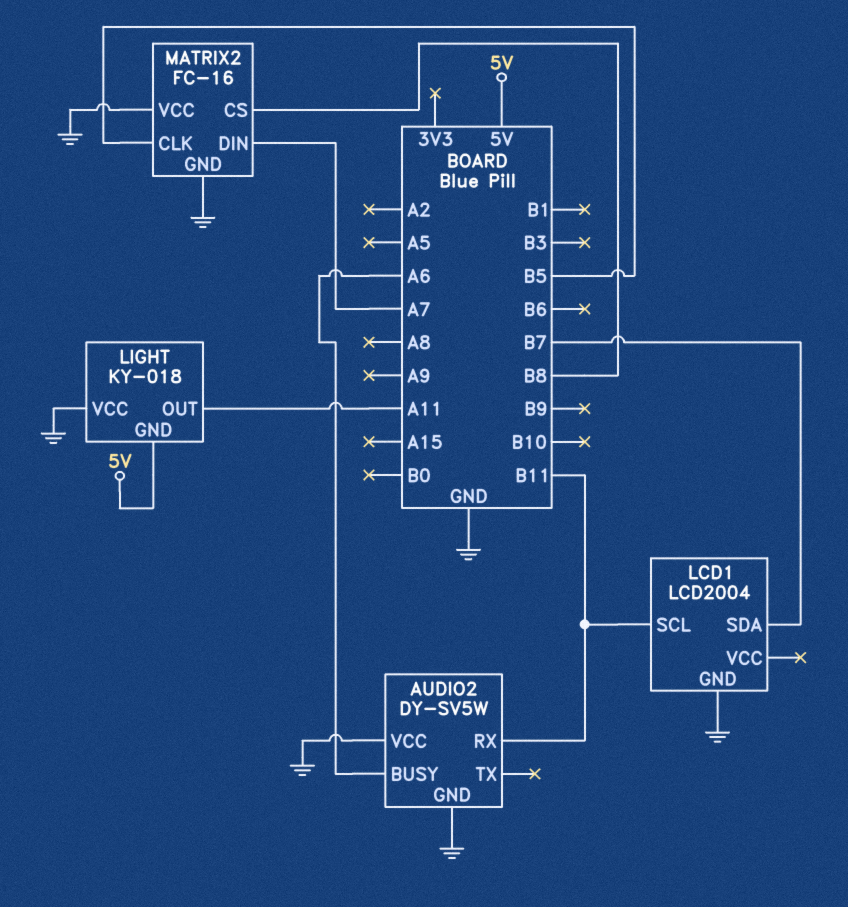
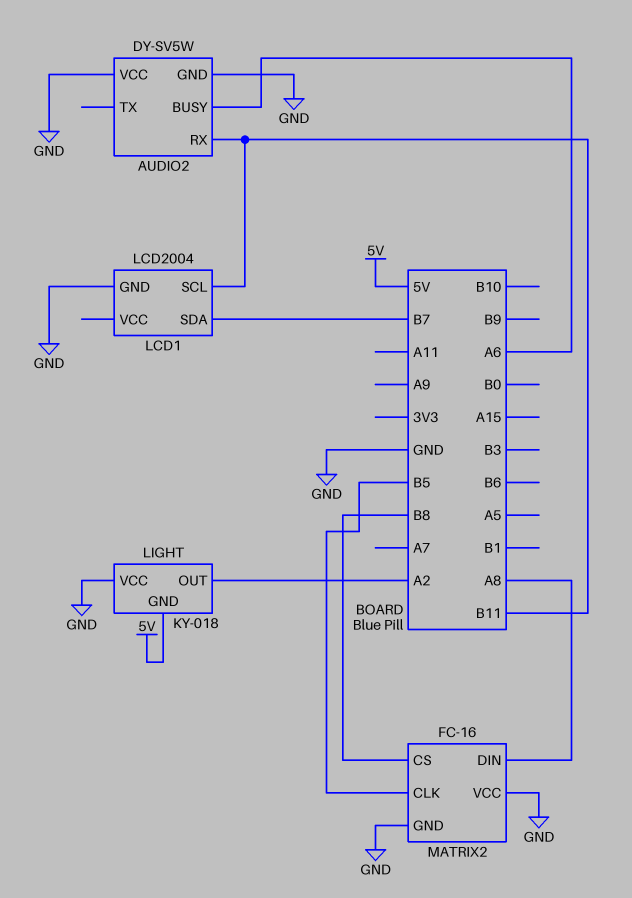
LIGHT pin OUT: A11 -> A2
MATRIX2 pin DIN: A7 -> A8

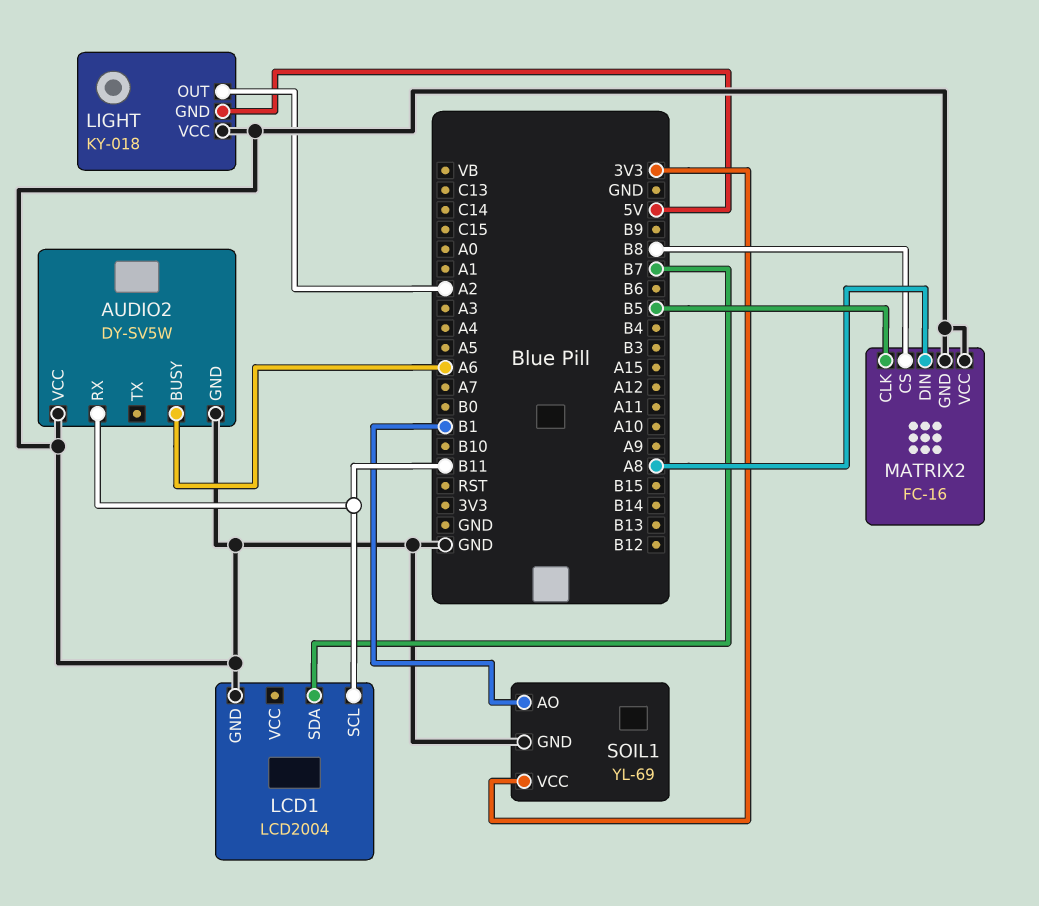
SOIL1: none -> YL-69
SOIL1 pin AO: none -> B1
SOIL1 pin GND: none -> GND
SOIL1 pin VCC: none -> 3V3

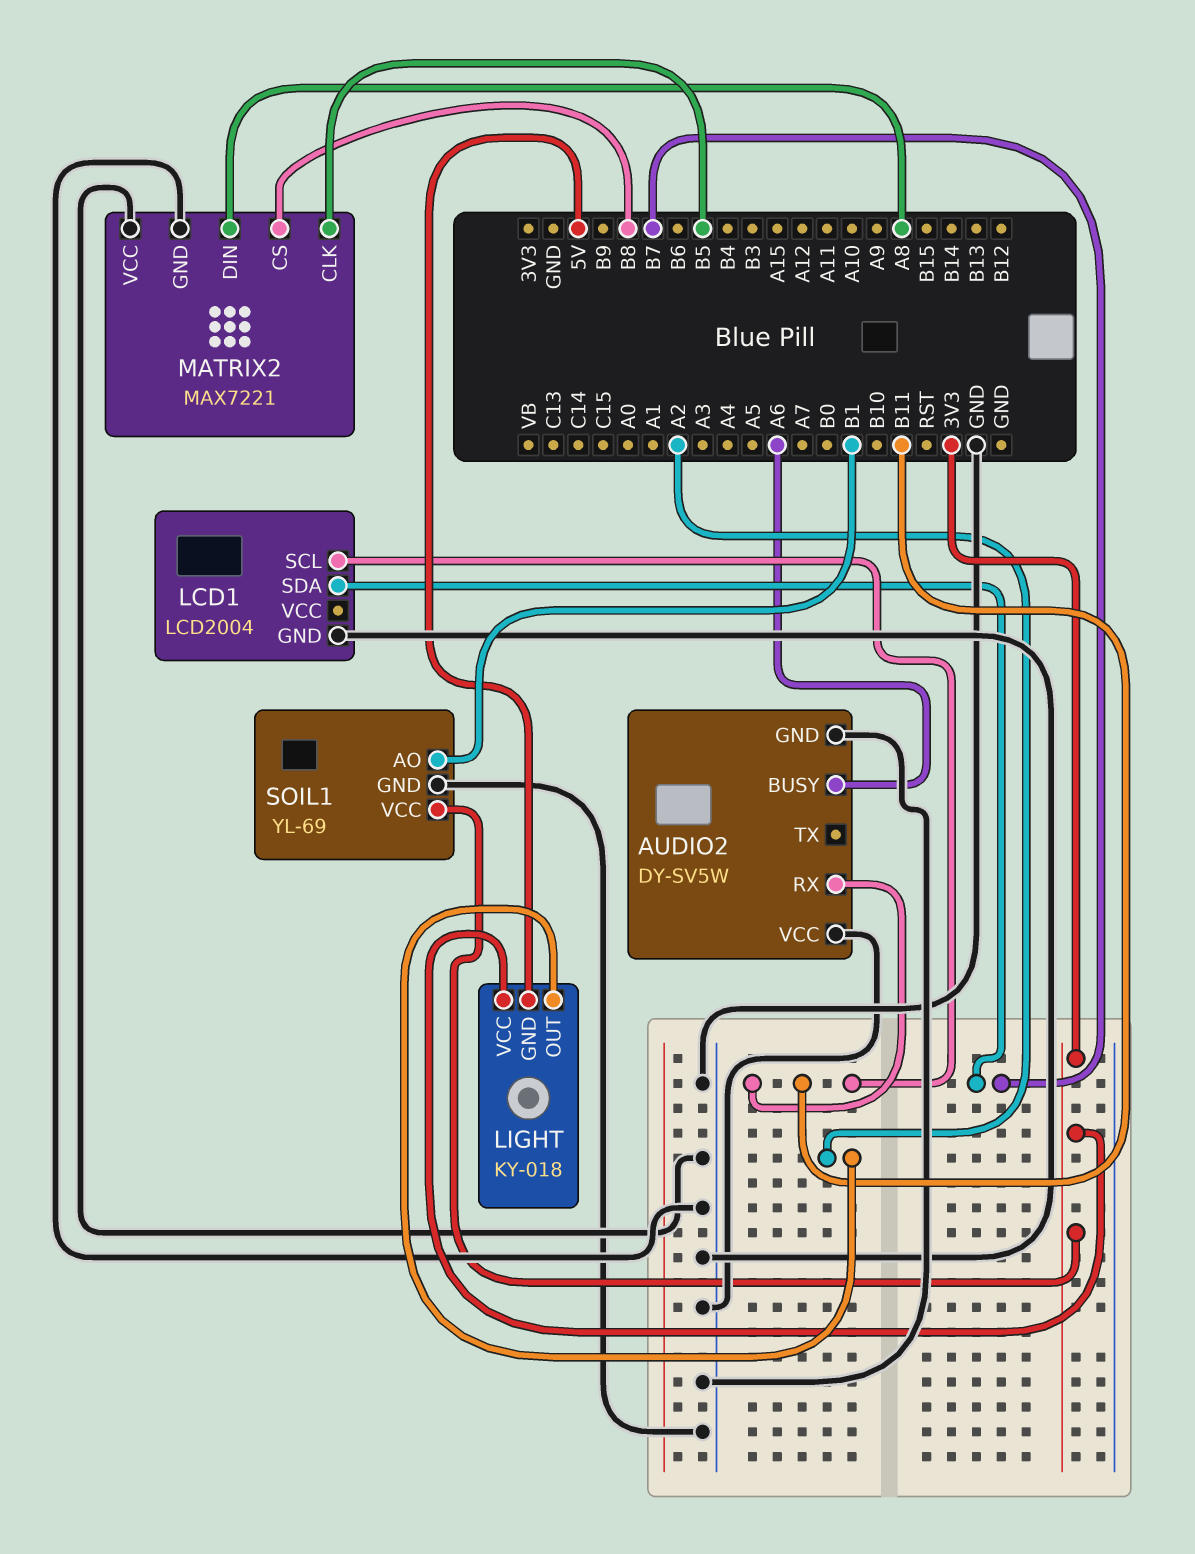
LIGHT pin VCC: GND -> 3V3
MATRIX2: FC-16 -> MAX7221

